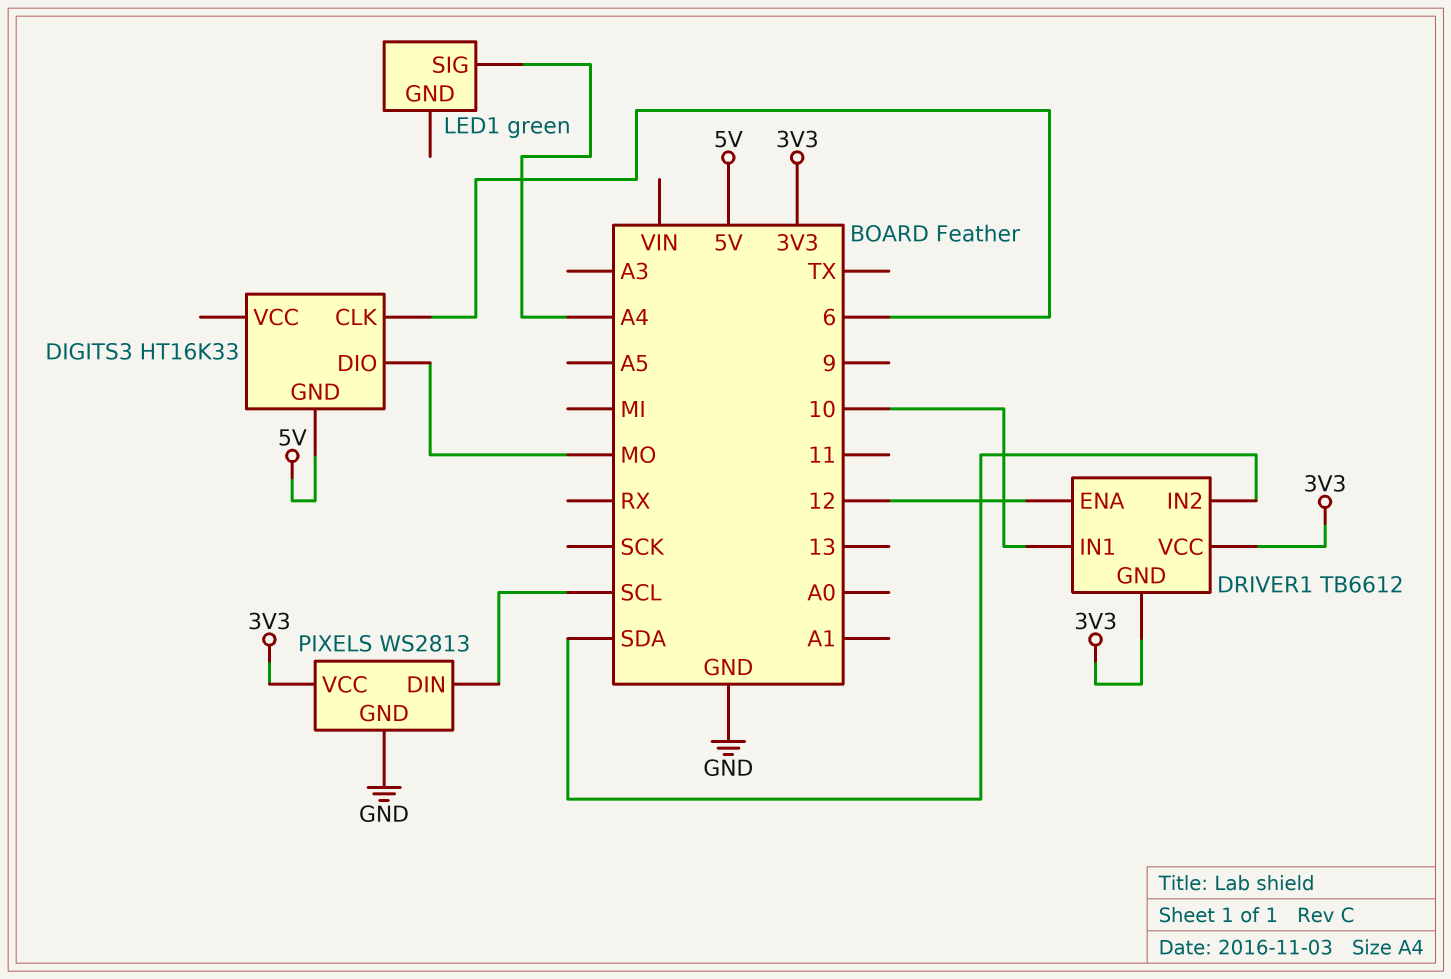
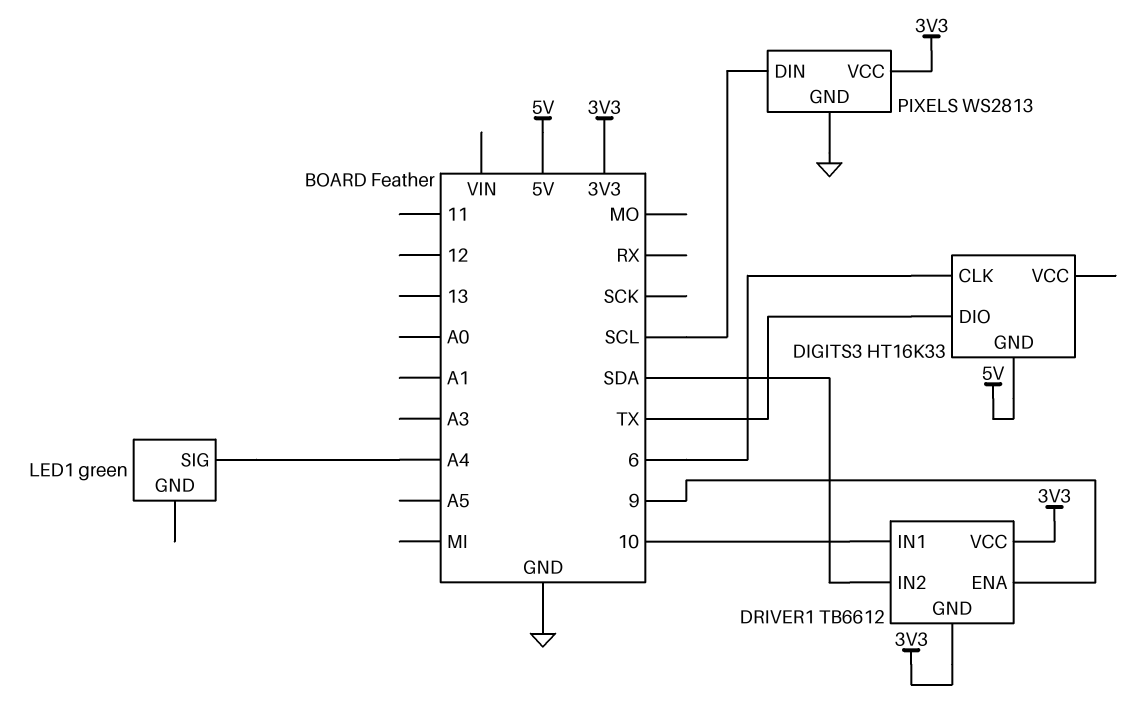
DIGITS3 pin DIO: MO -> TX
DRIVER1 pin ENA: 12 -> 9

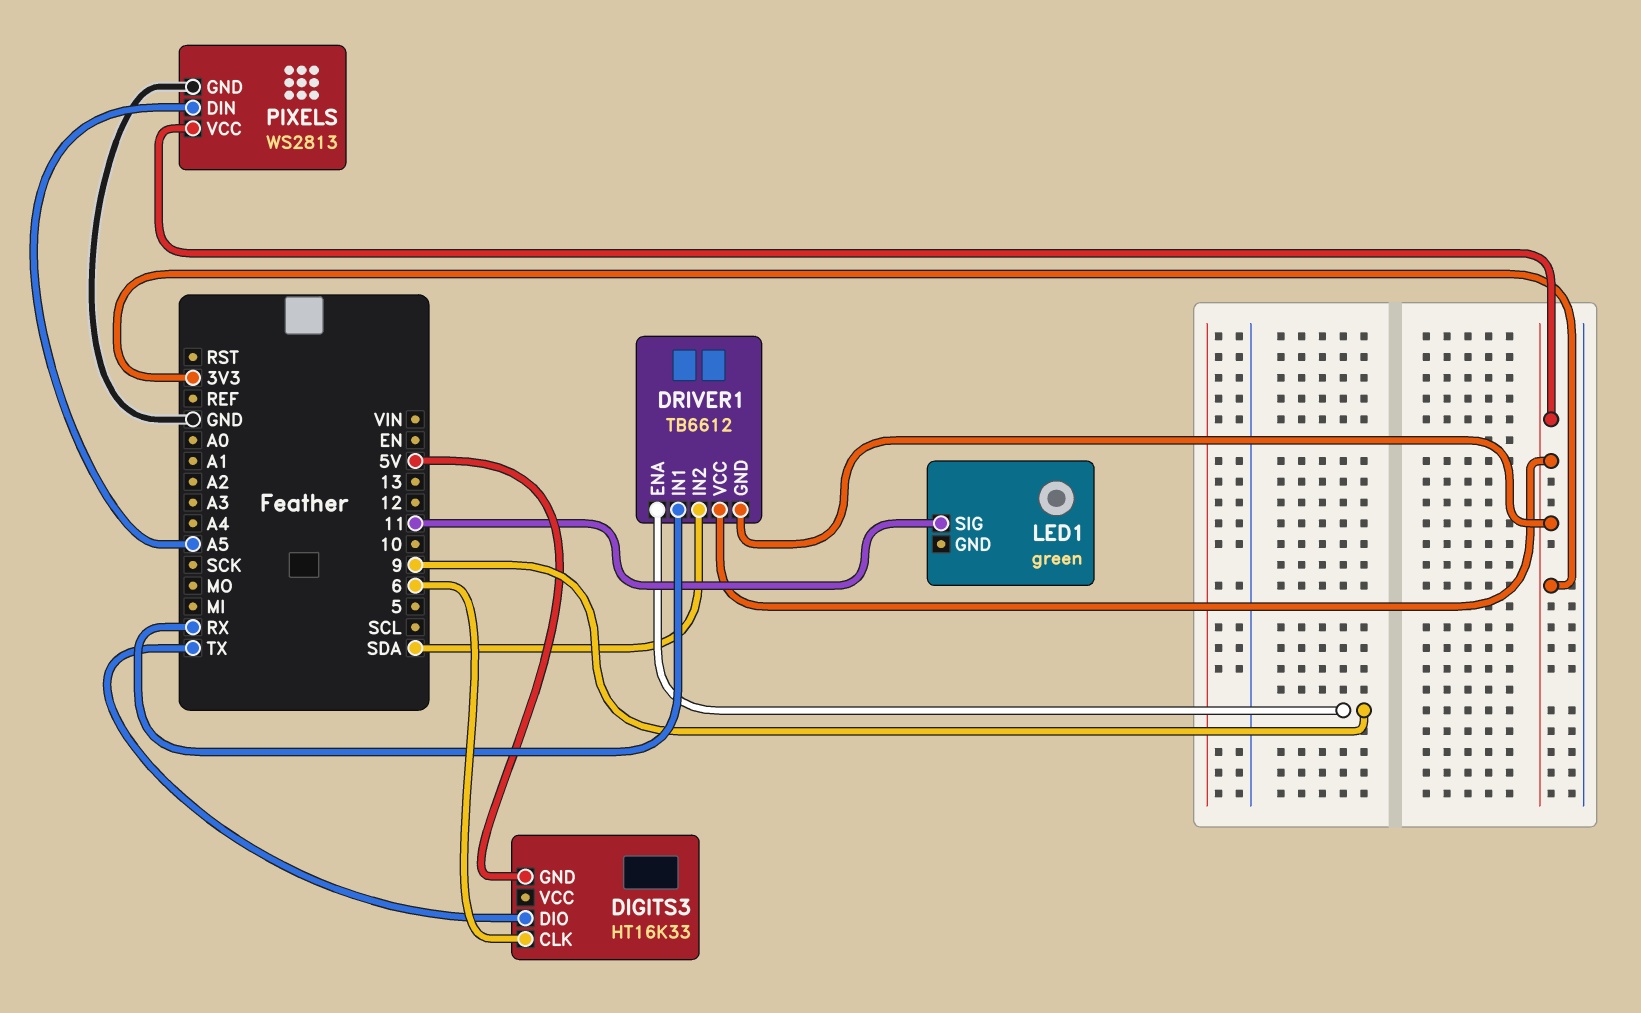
DRIVER1 pin IN1: 10 -> RX
LED1 pin SIG: A4 -> 11
PIXELS pin DIN: SCL -> A5

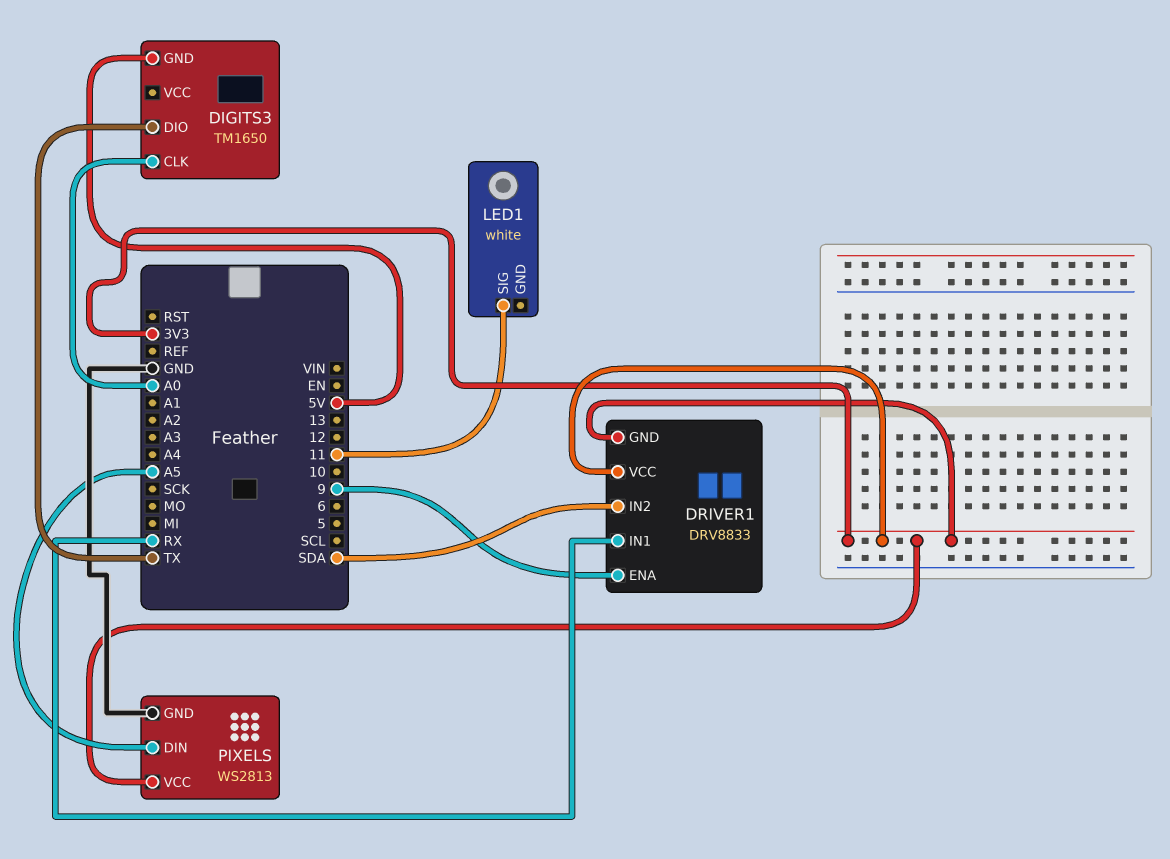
DIGITS3: HT16K33 -> TM1650
DIGITS3 pin CLK: 6 -> A0
DRIVER1: TB6612 -> DRV8833
LED1: green -> white

